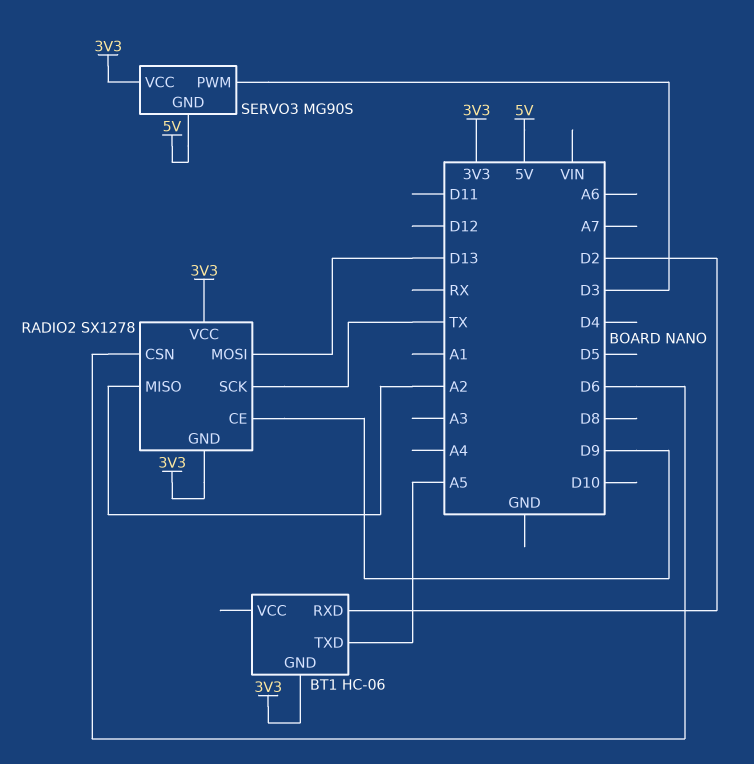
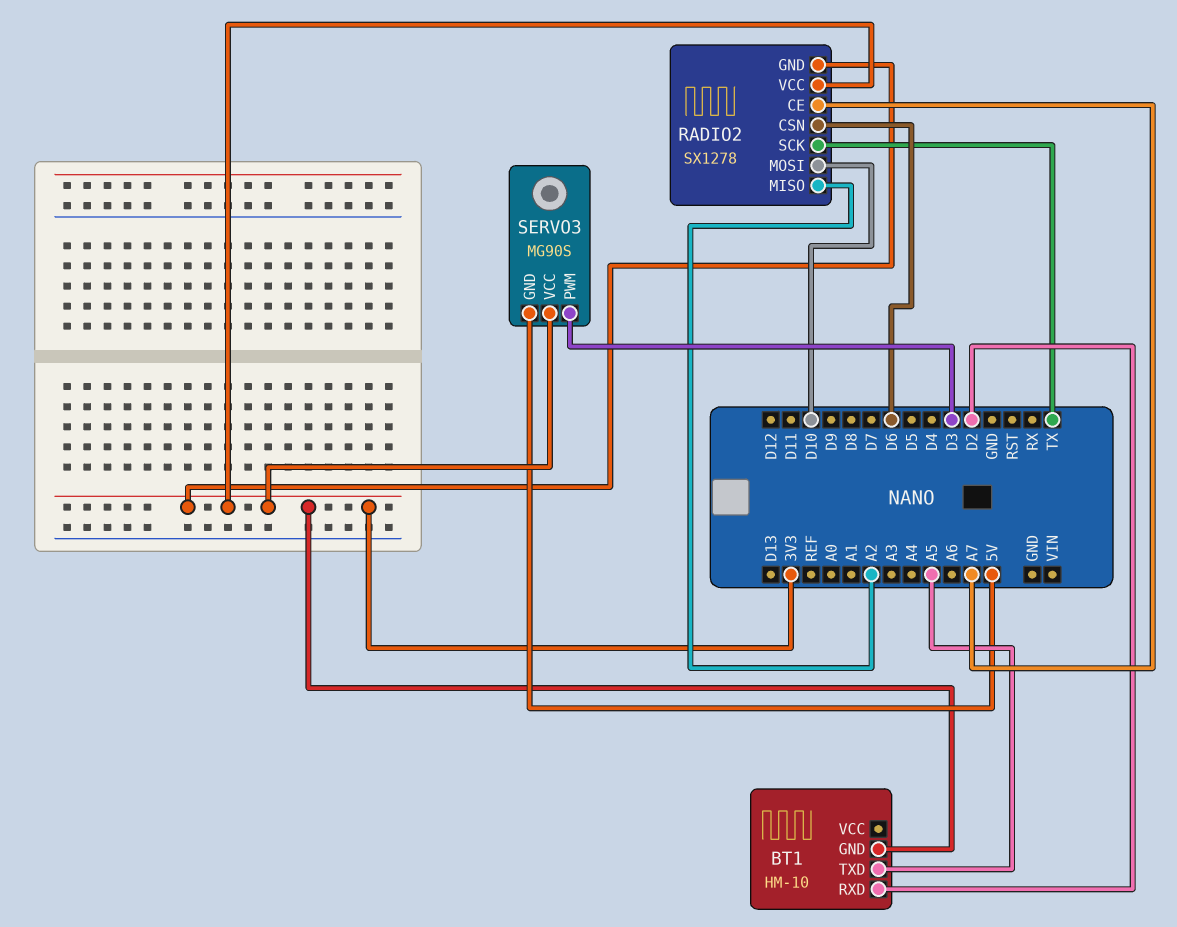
BT1: HC-06 -> HM-10
RADIO2 pin CE: D9 -> A7
RADIO2 pin MOSI: D13 -> D10

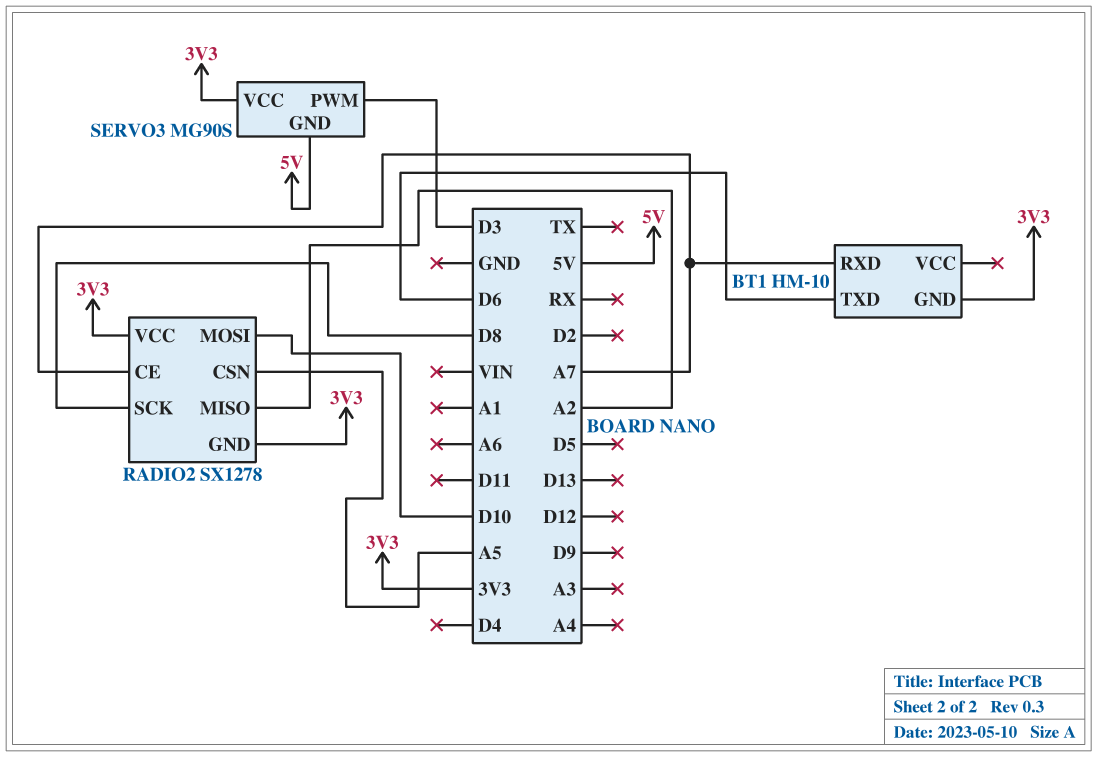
BT1 pin RXD: D2 -> A7
BT1 pin TXD: A5 -> D6
RADIO2 pin CSN: D6 -> A5
RADIO2 pin SCK: TX -> D8

